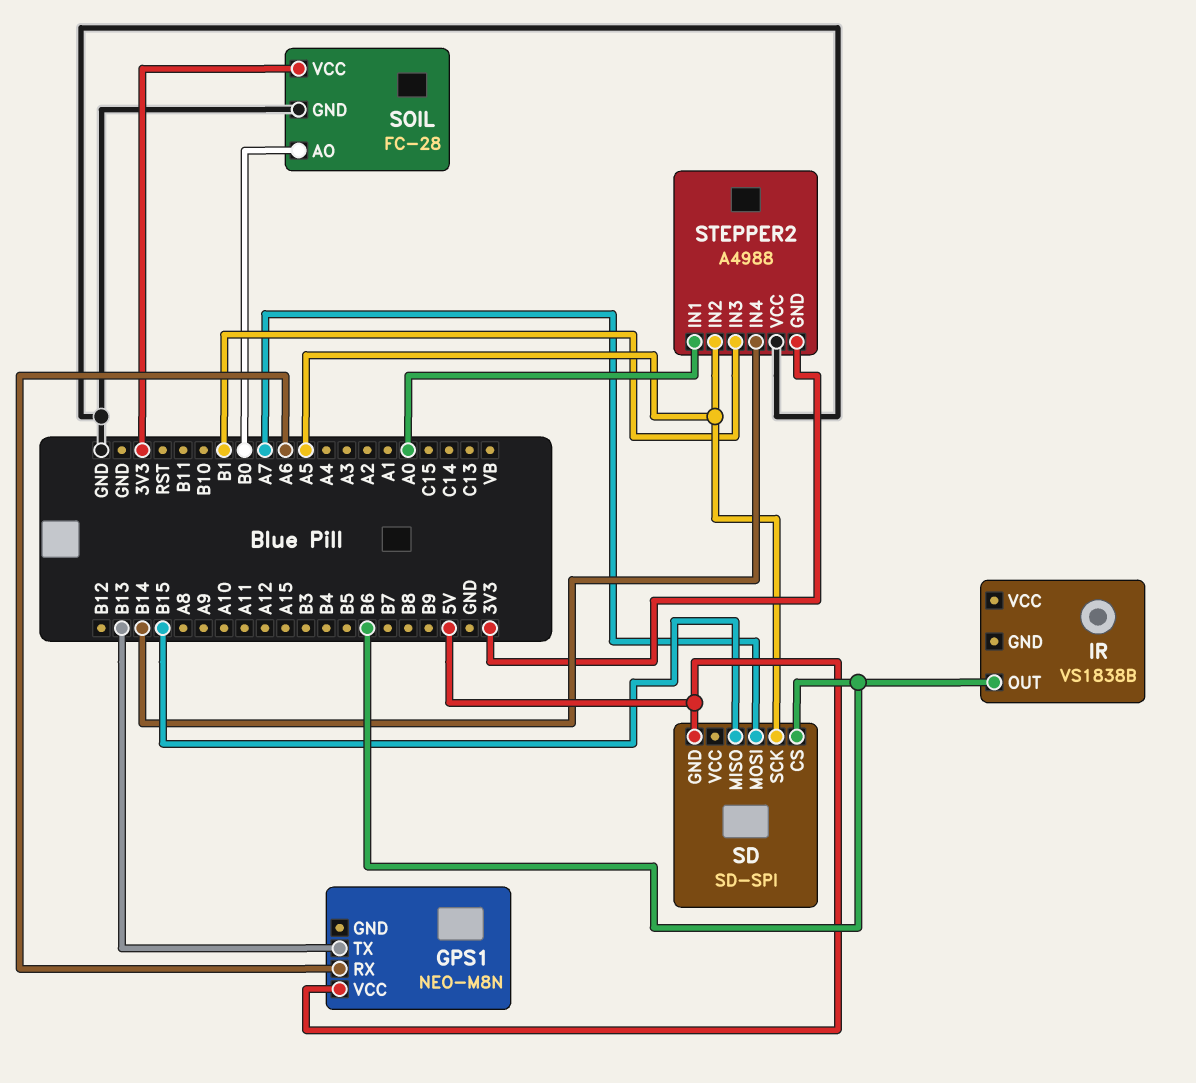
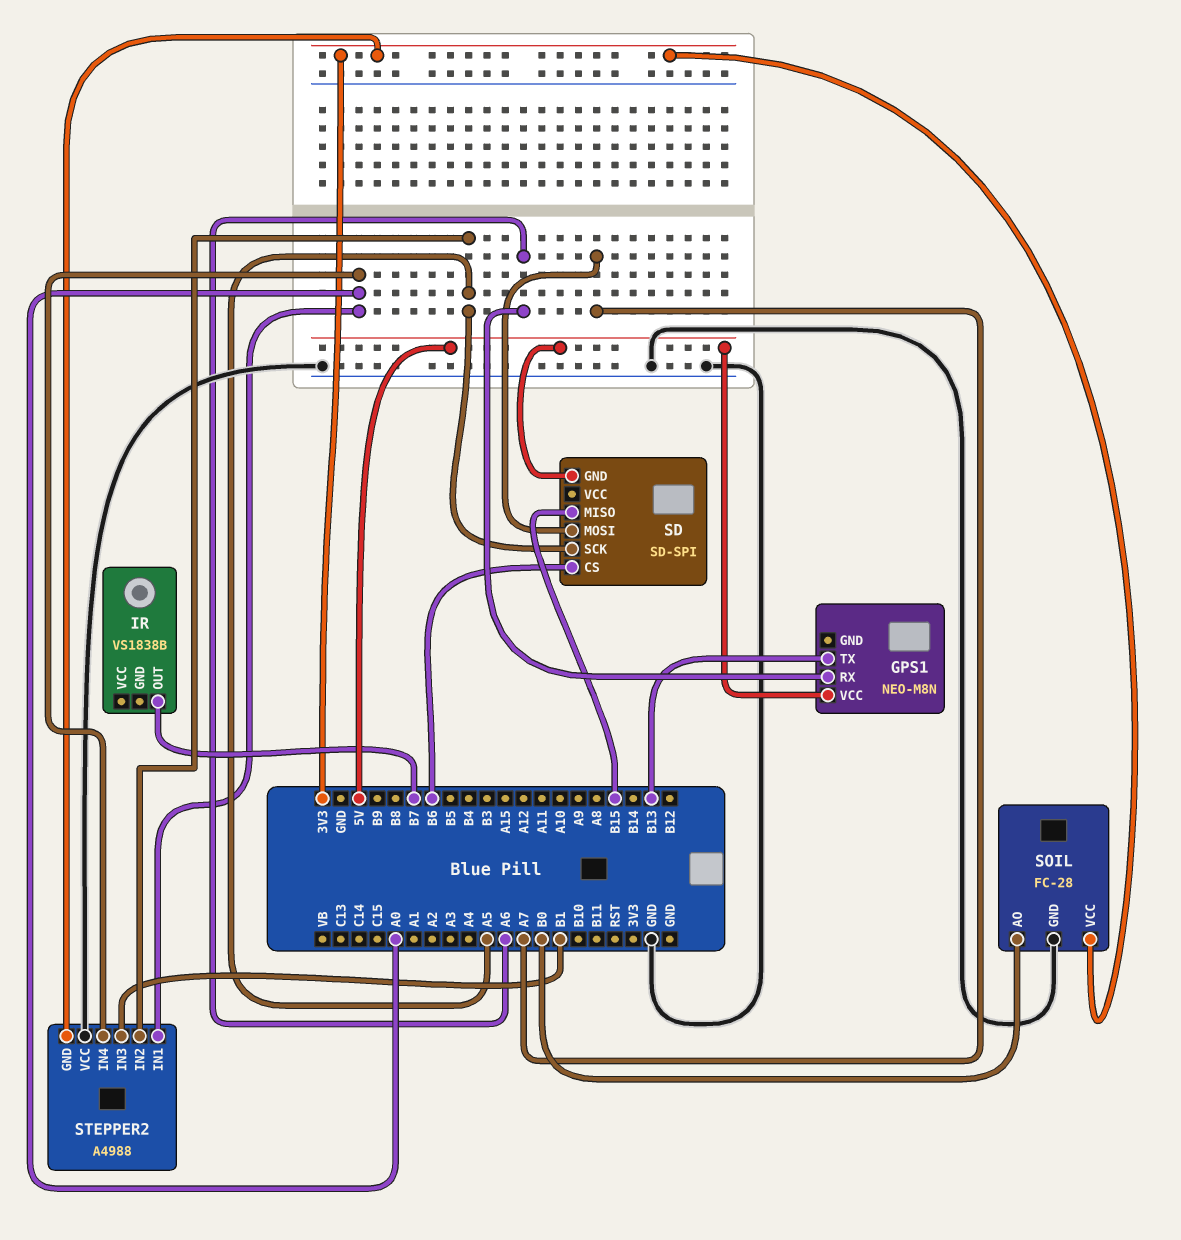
IR pin OUT: B6 -> B7
STEPPER2 pin IN4: B14 -> A0

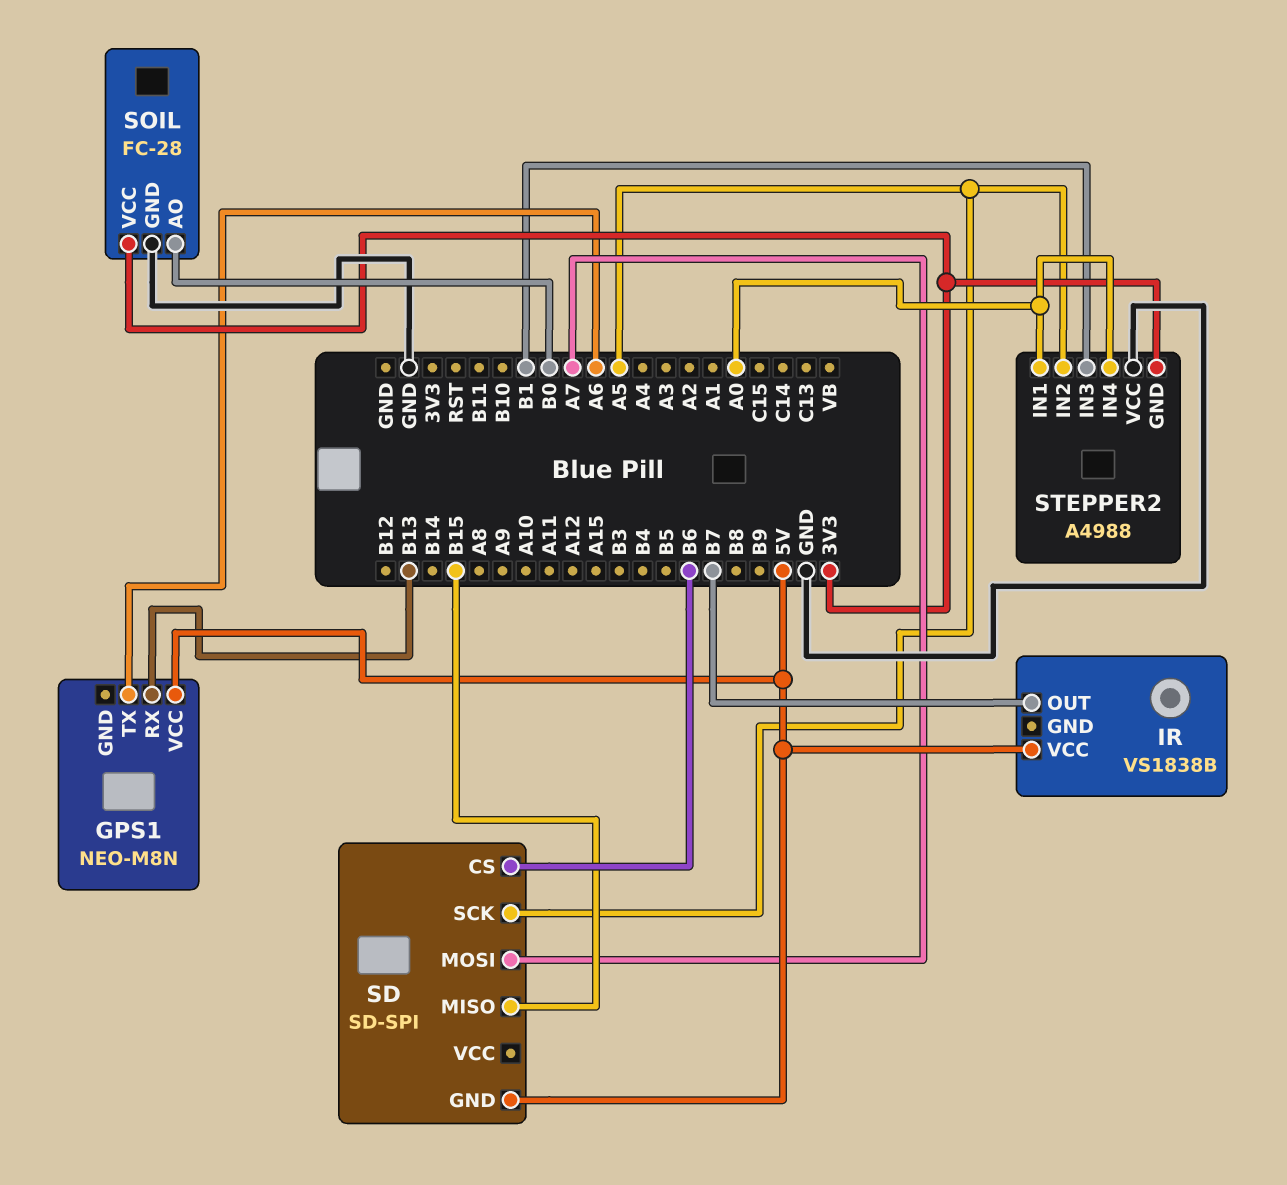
GPS1 pin RX: A6 -> B13
GPS1 pin TX: B13 -> A6
IR pin VCC: none -> 5V

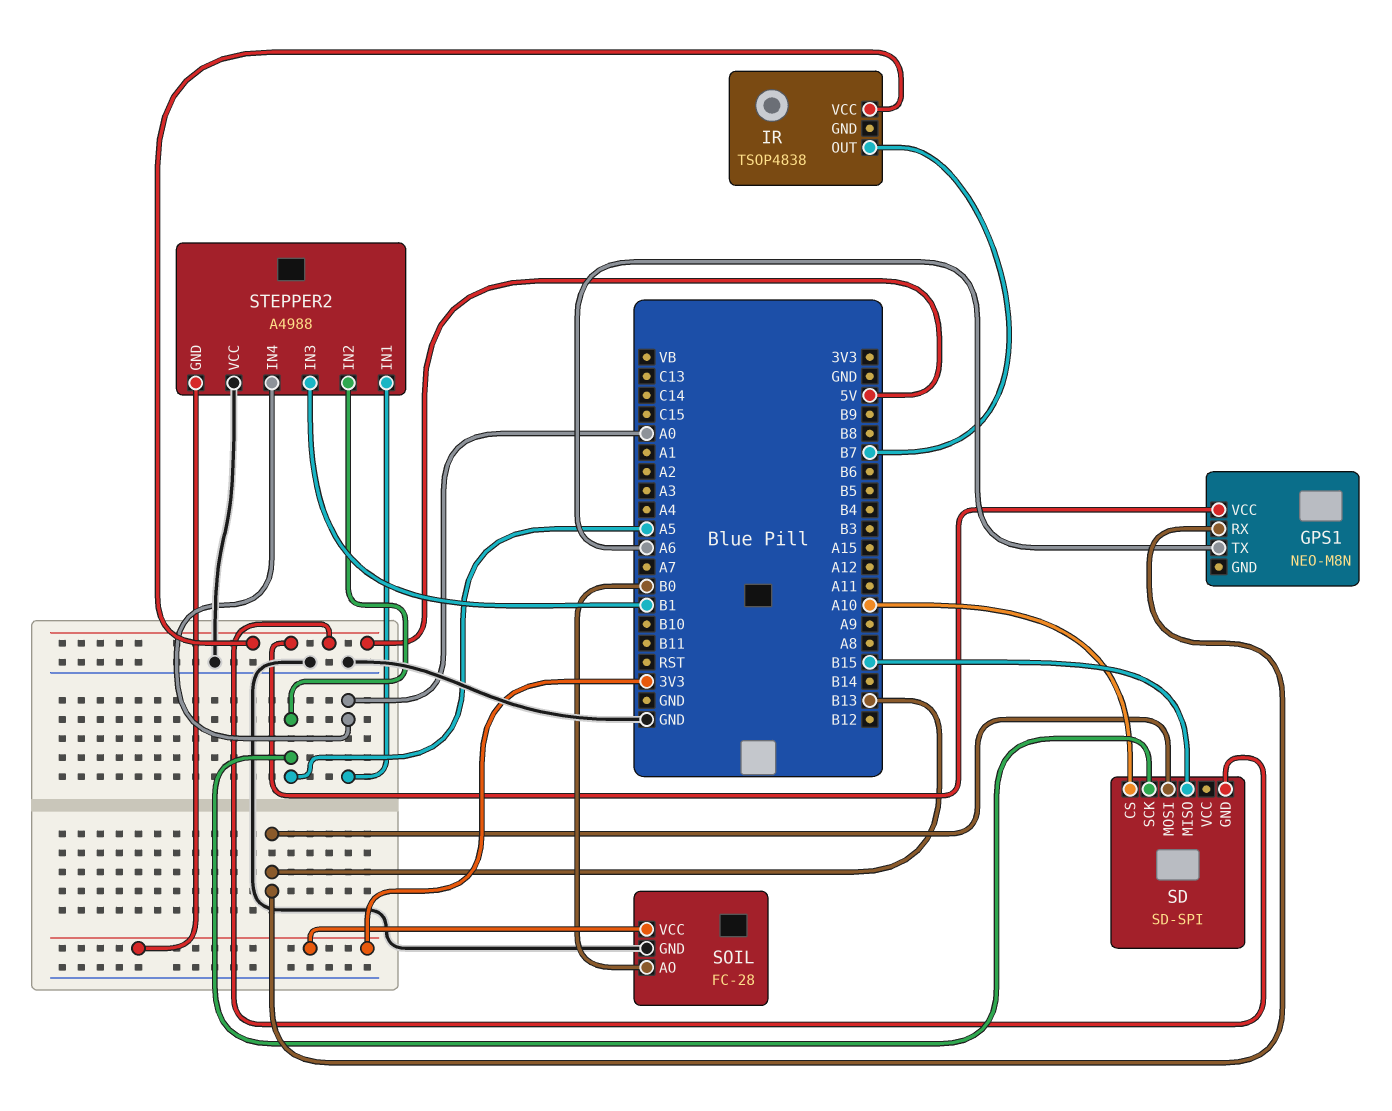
IR: VS1838B -> TSOP4838
SD pin CS: B6 -> A10
SD pin MOSI: A7 -> B13

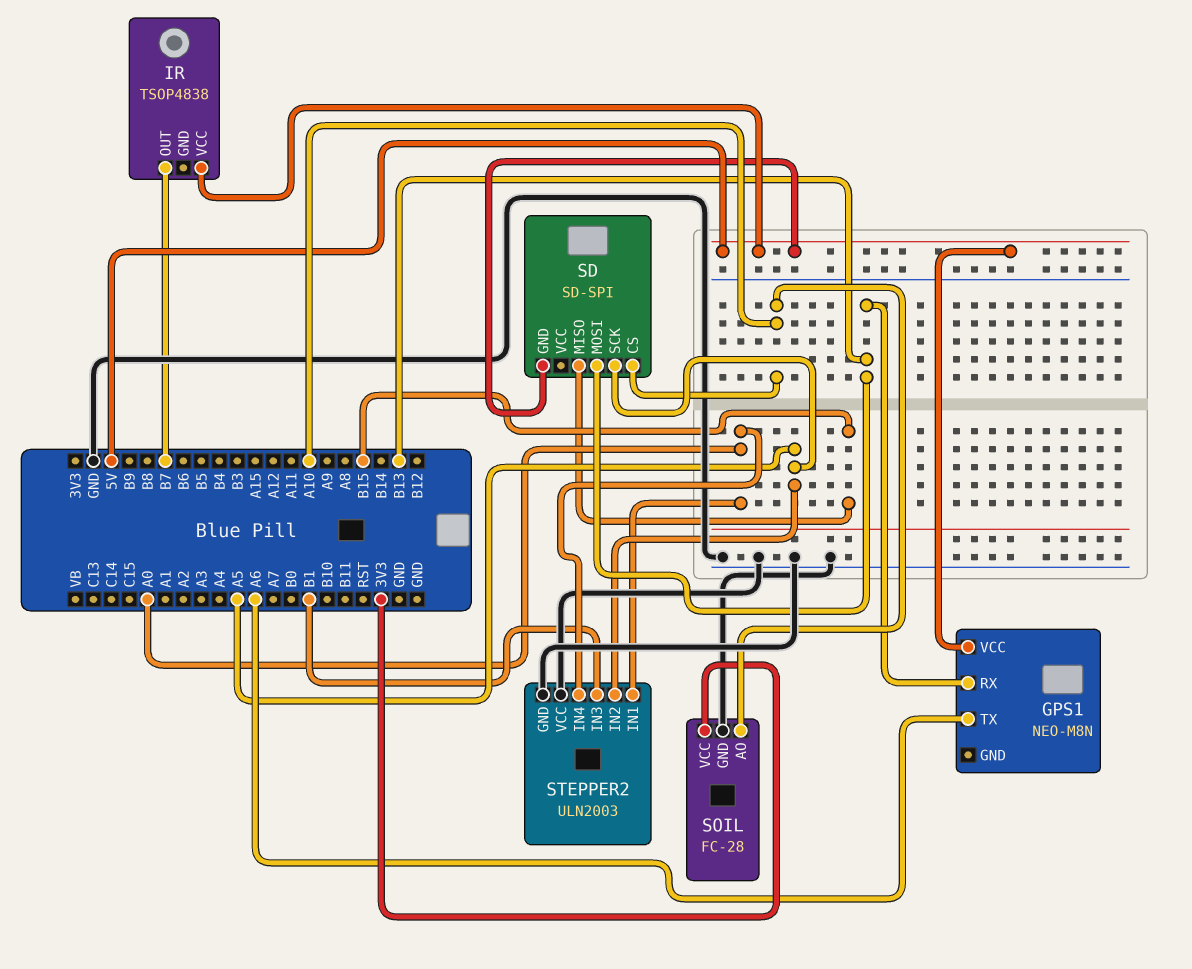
SOIL pin AO: B0 -> A10
STEPPER2: A4988 -> ULN2003
STEPPER2 pin GND: 3V3 -> GND

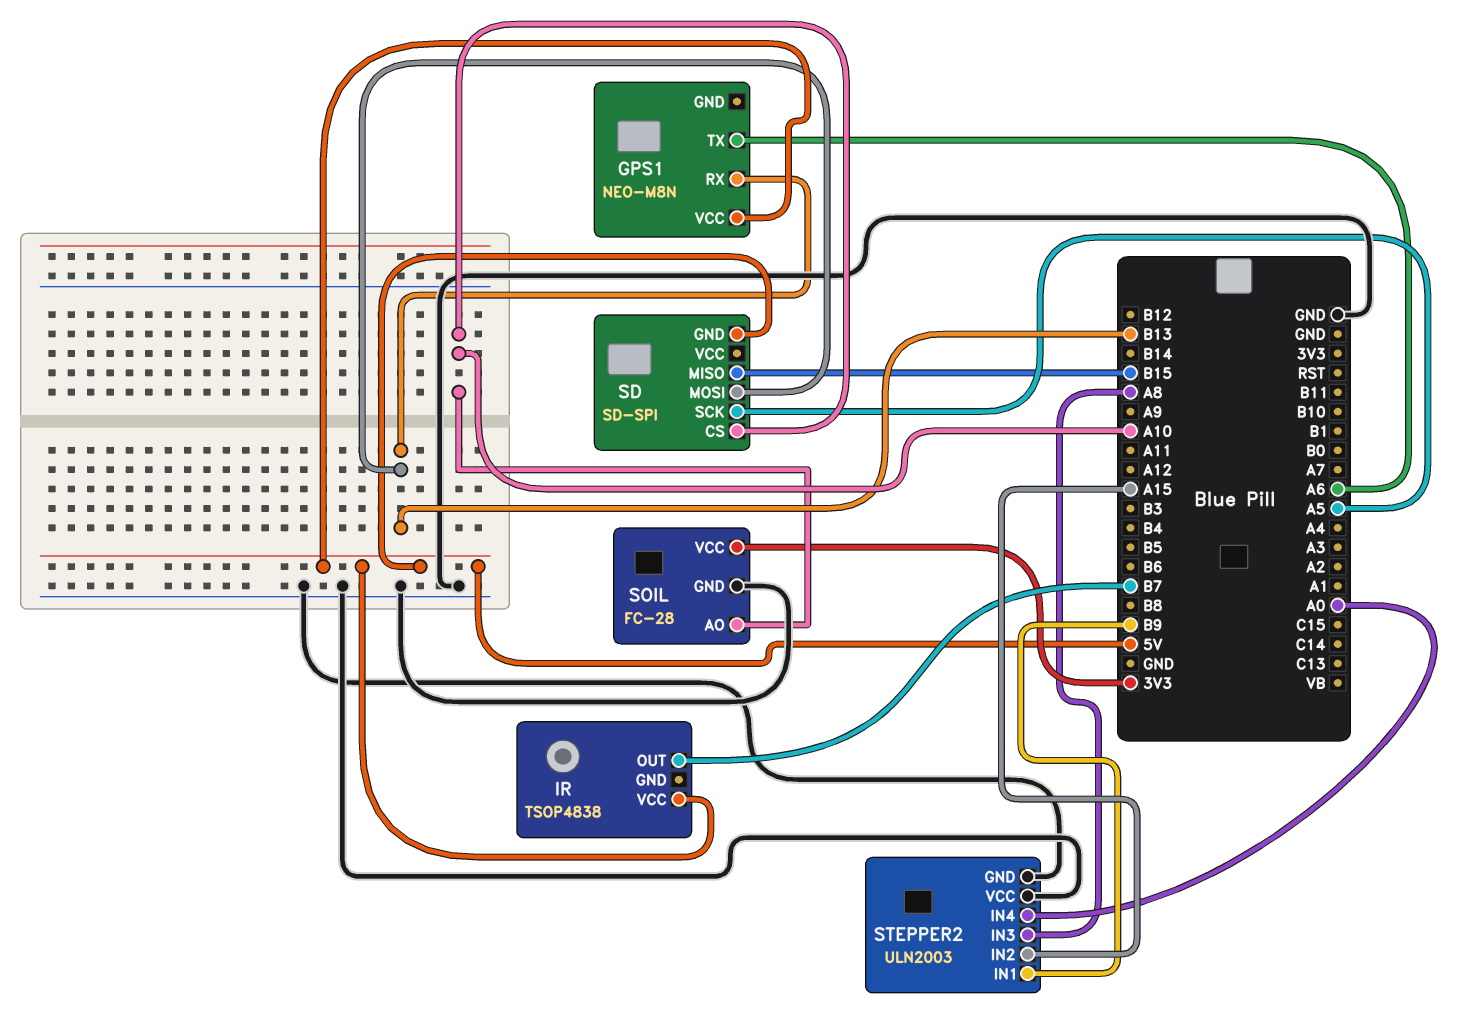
STEPPER2 pin IN1: A0 -> B9
STEPPER2 pin IN2: A5 -> A15
STEPPER2 pin IN3: B1 -> A8

